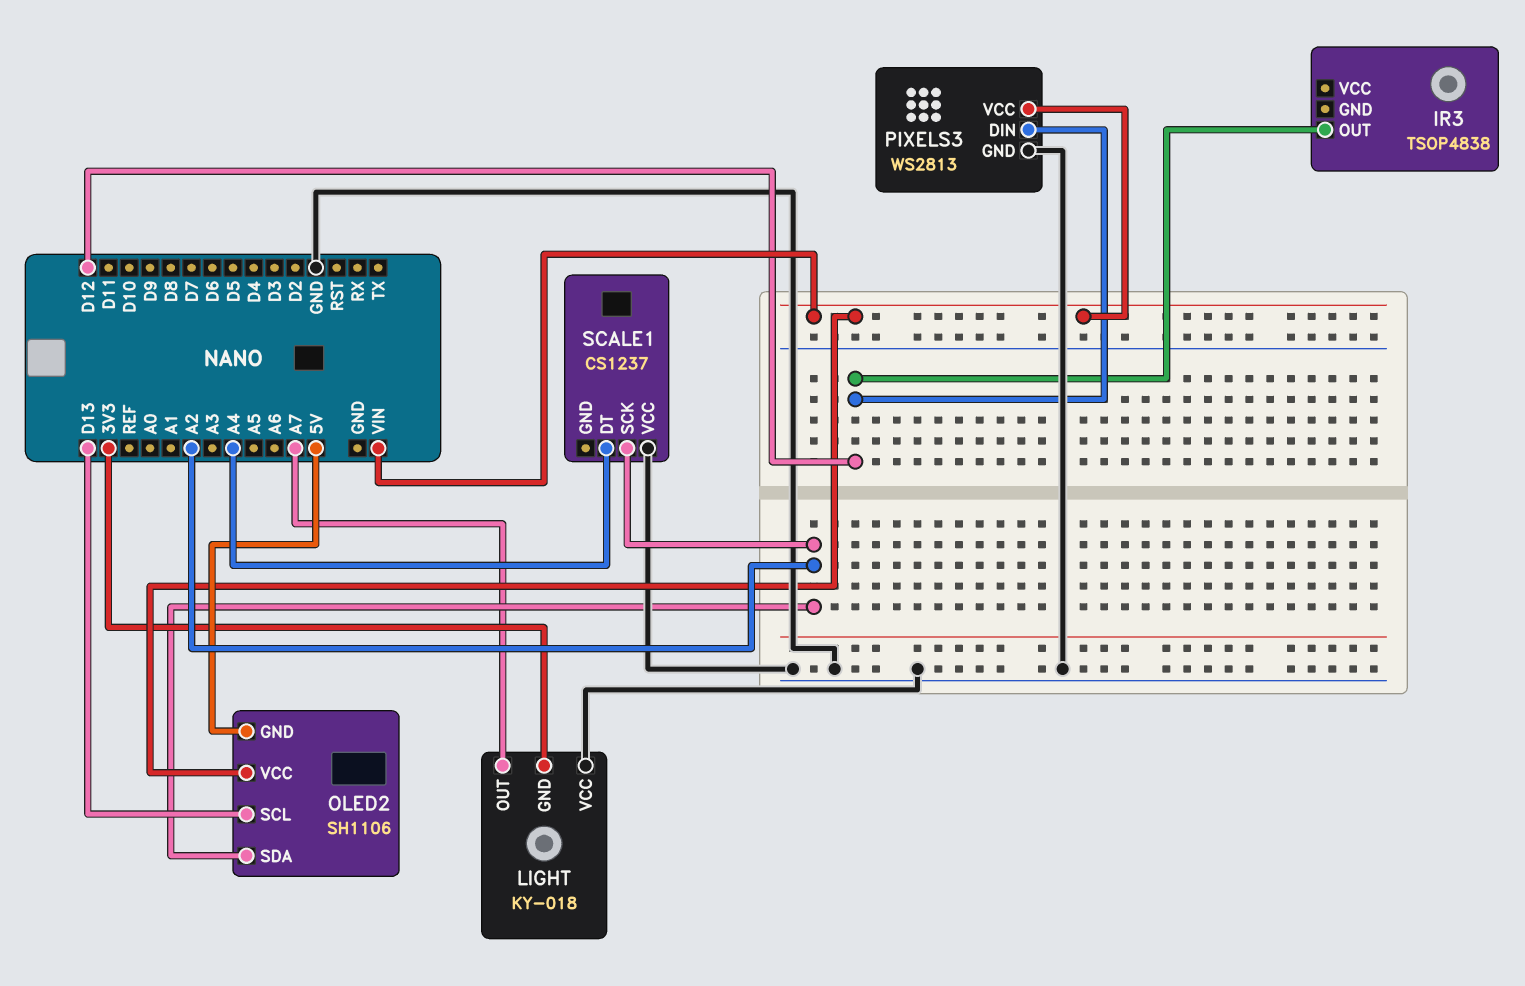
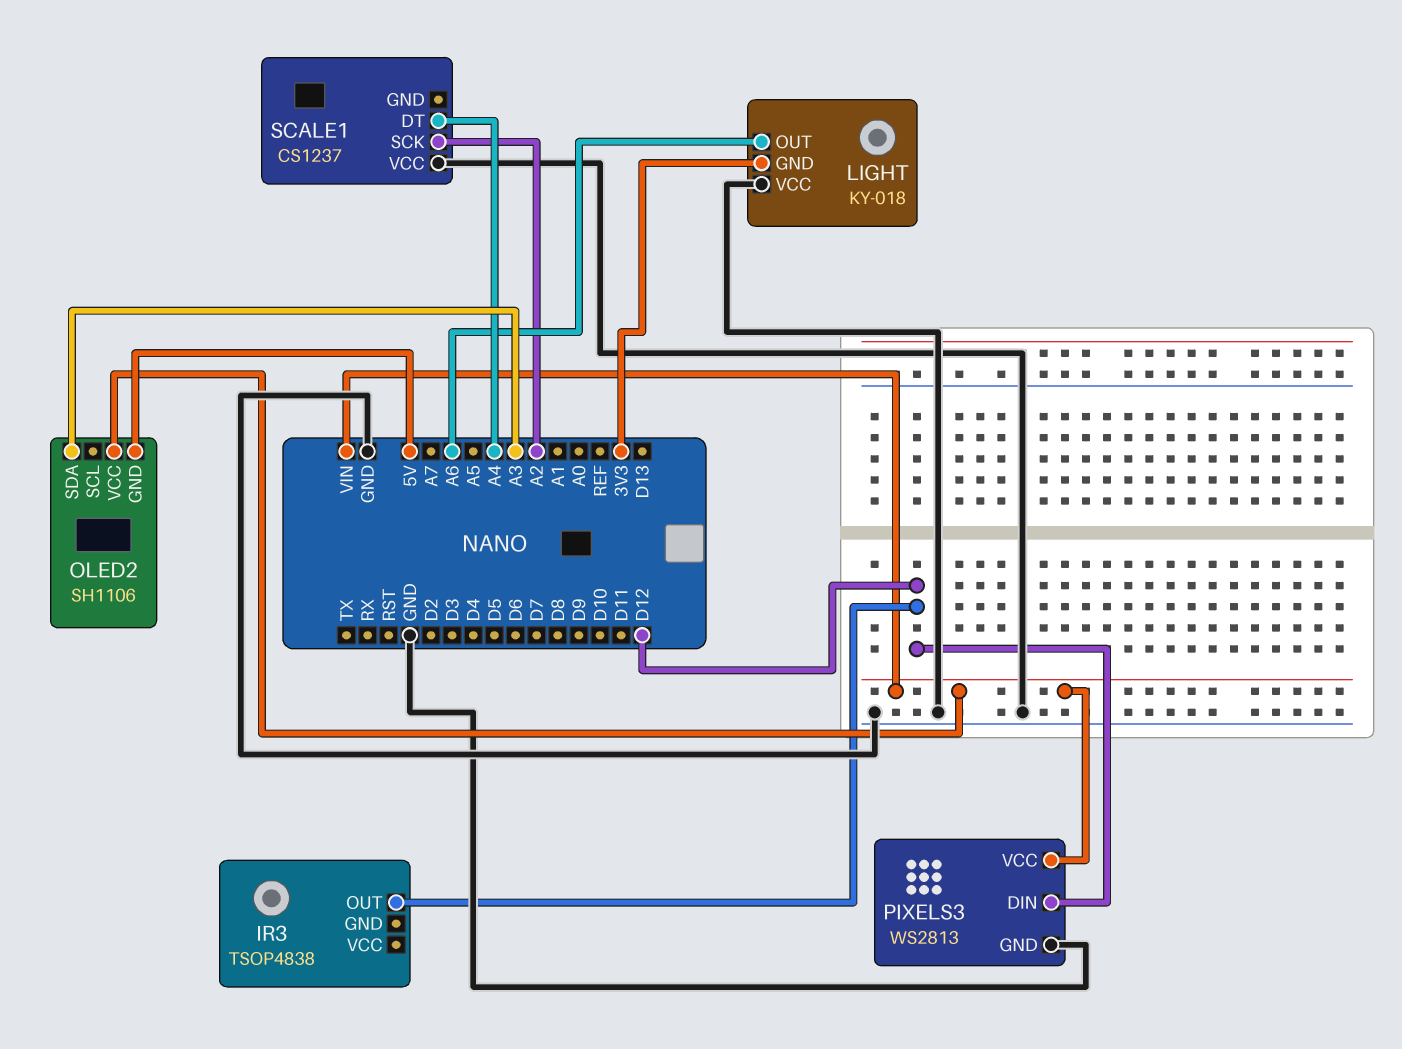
LIGHT pin OUT: A7 -> A6
OLED2 pin SCL: D13 -> none
OLED2 pin SDA: A2 -> A3

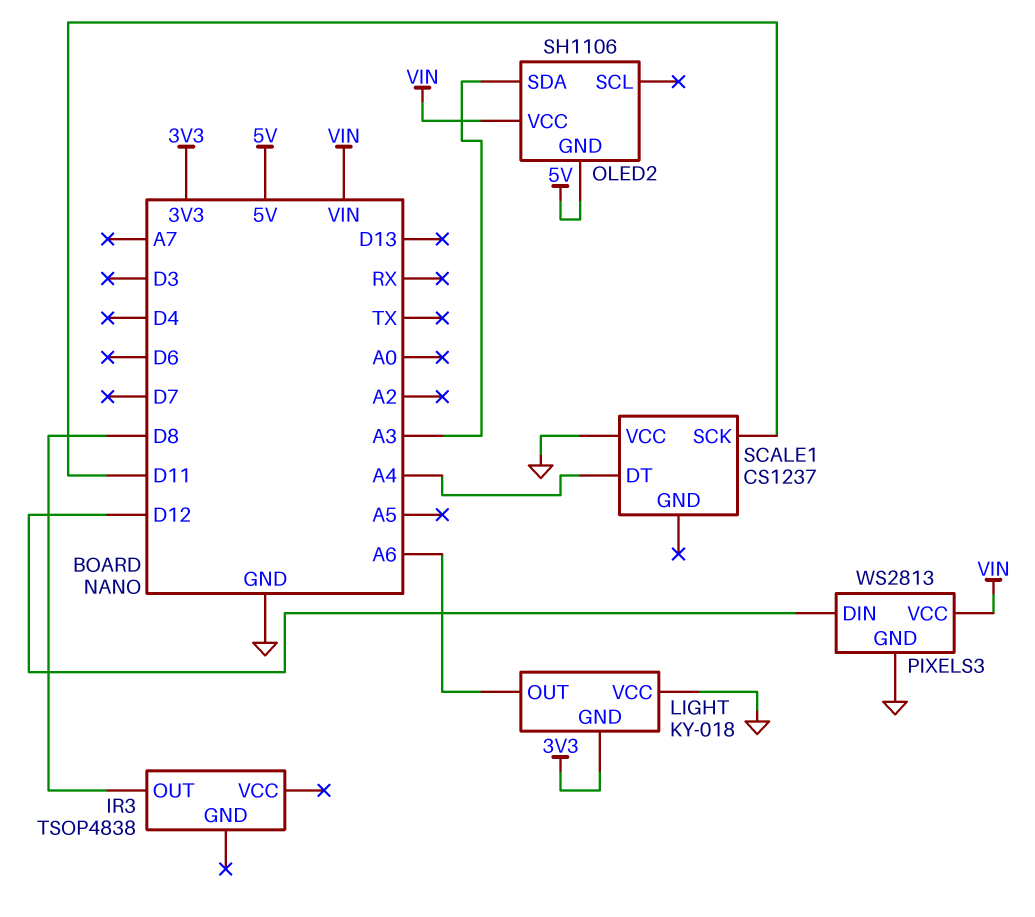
IR3 pin OUT: D12 -> D8
SCALE1 pin SCK: A2 -> D11

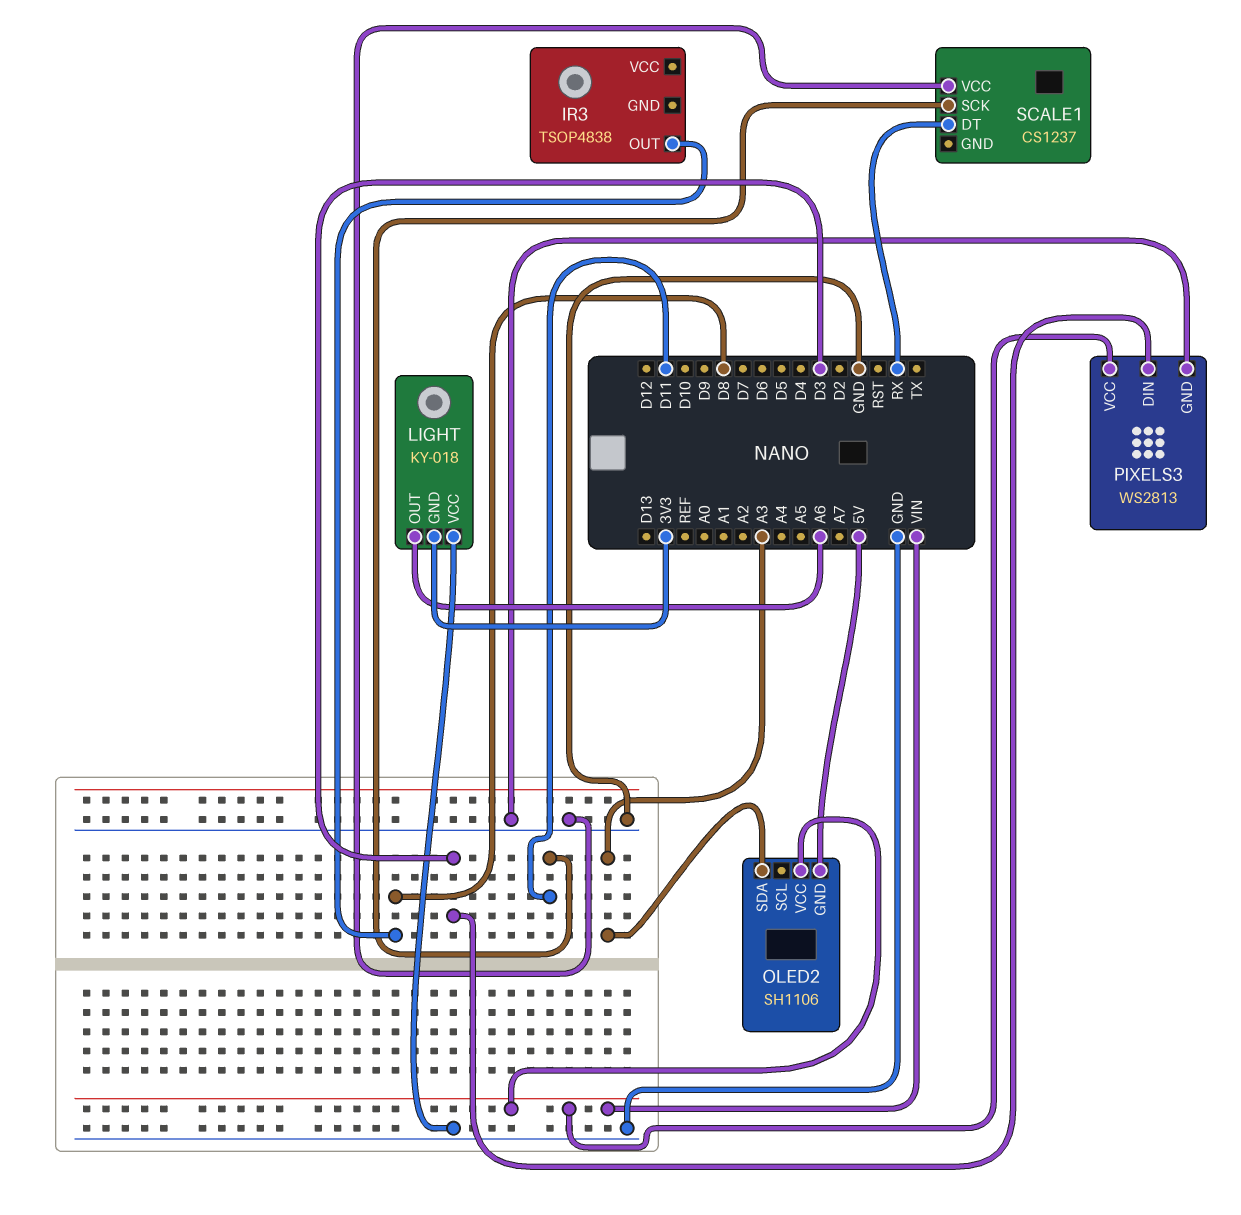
PIXELS3 pin DIN: D12 -> D3
SCALE1 pin DT: A4 -> RX

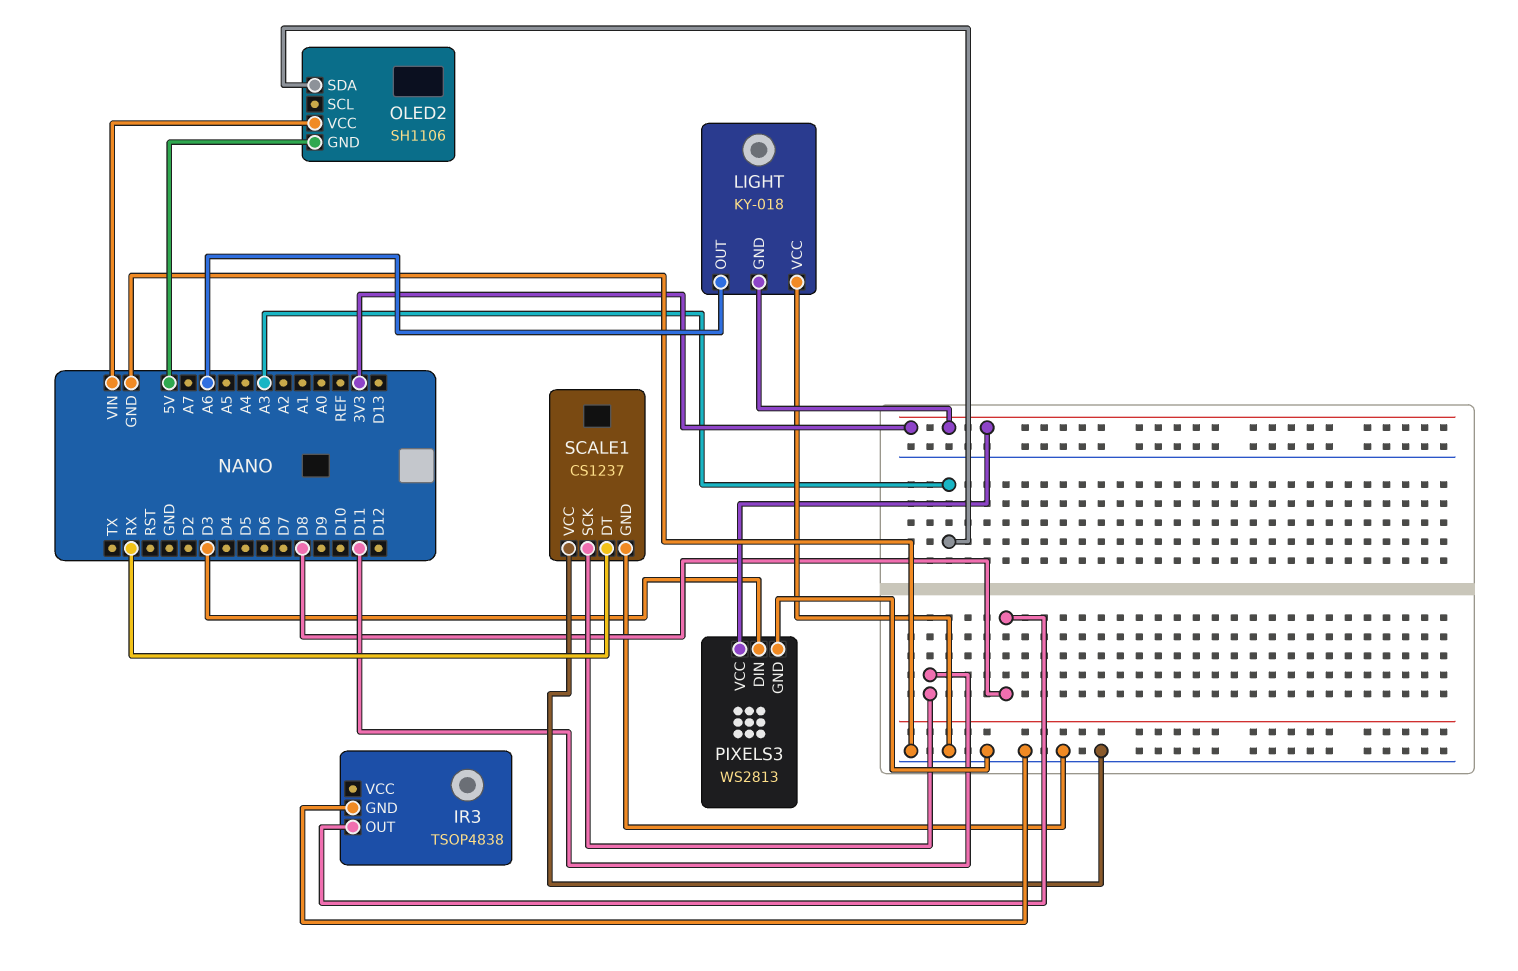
IR3 pin GND: none -> GND
PIXELS3 pin VCC: VIN -> 3V3
SCALE1 pin GND: none -> GND

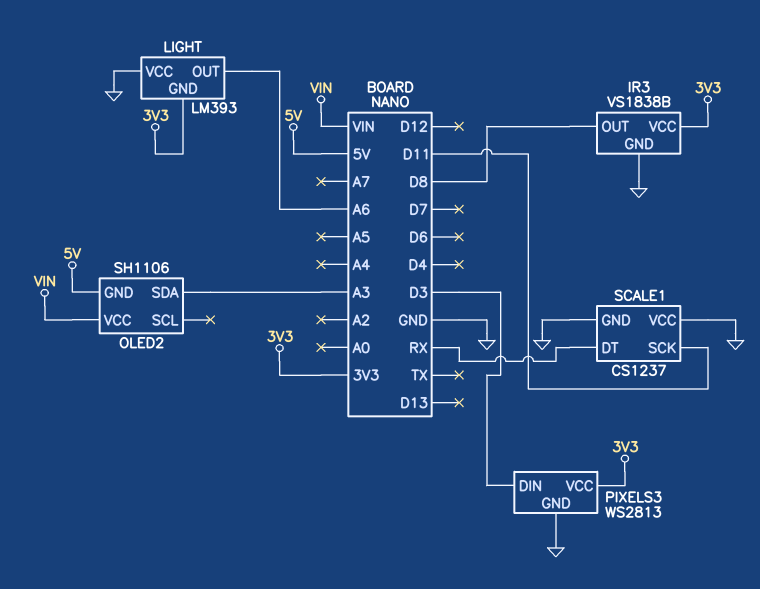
IR3: TSOP4838 -> VS1838B
IR3 pin VCC: none -> 3V3
LIGHT: KY-018 -> LM393

